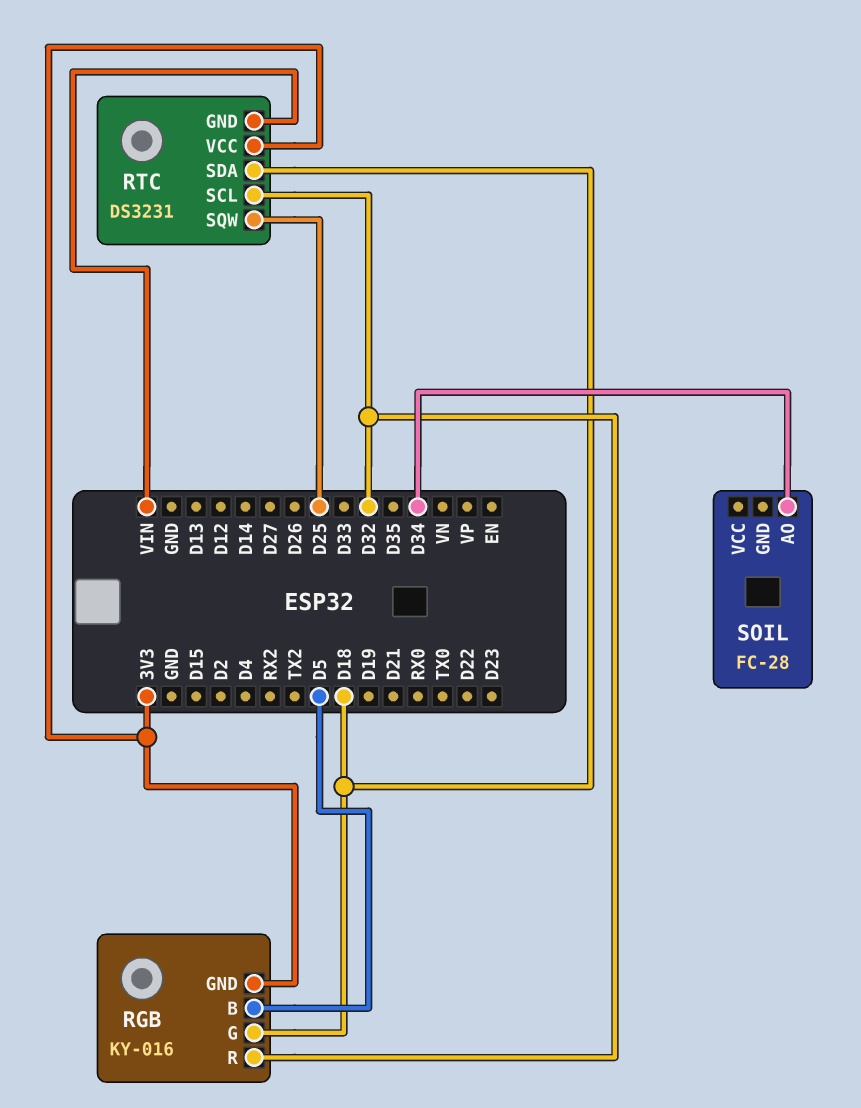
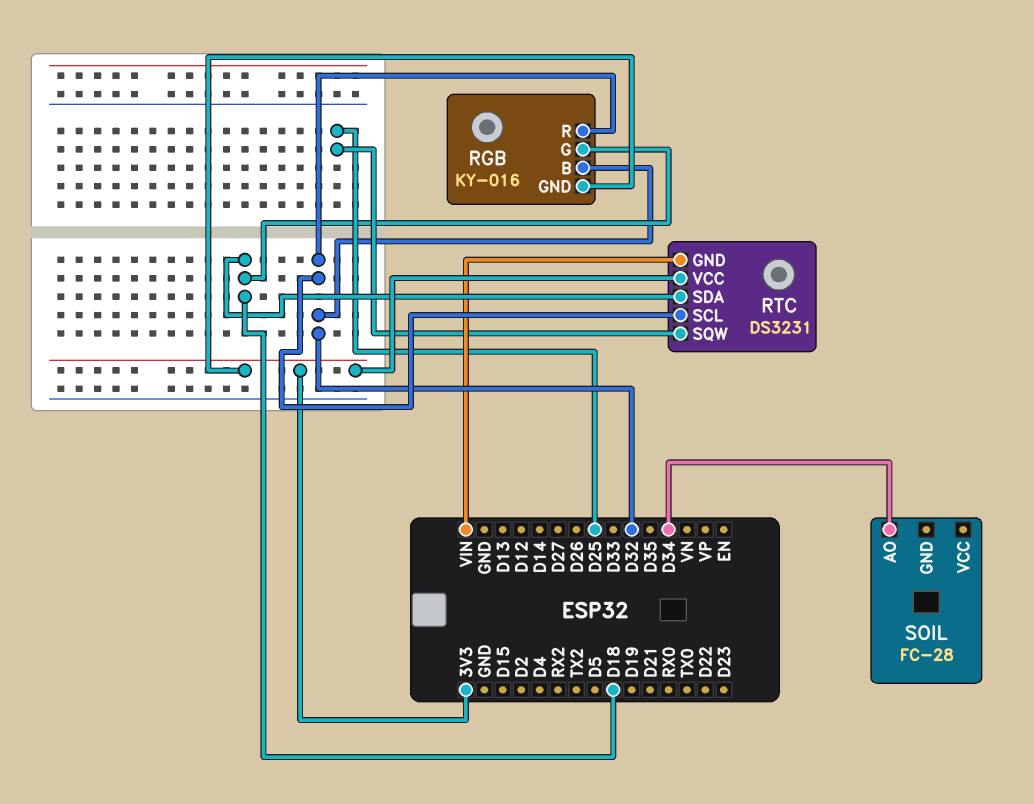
RGB pin B: D5 -> D32

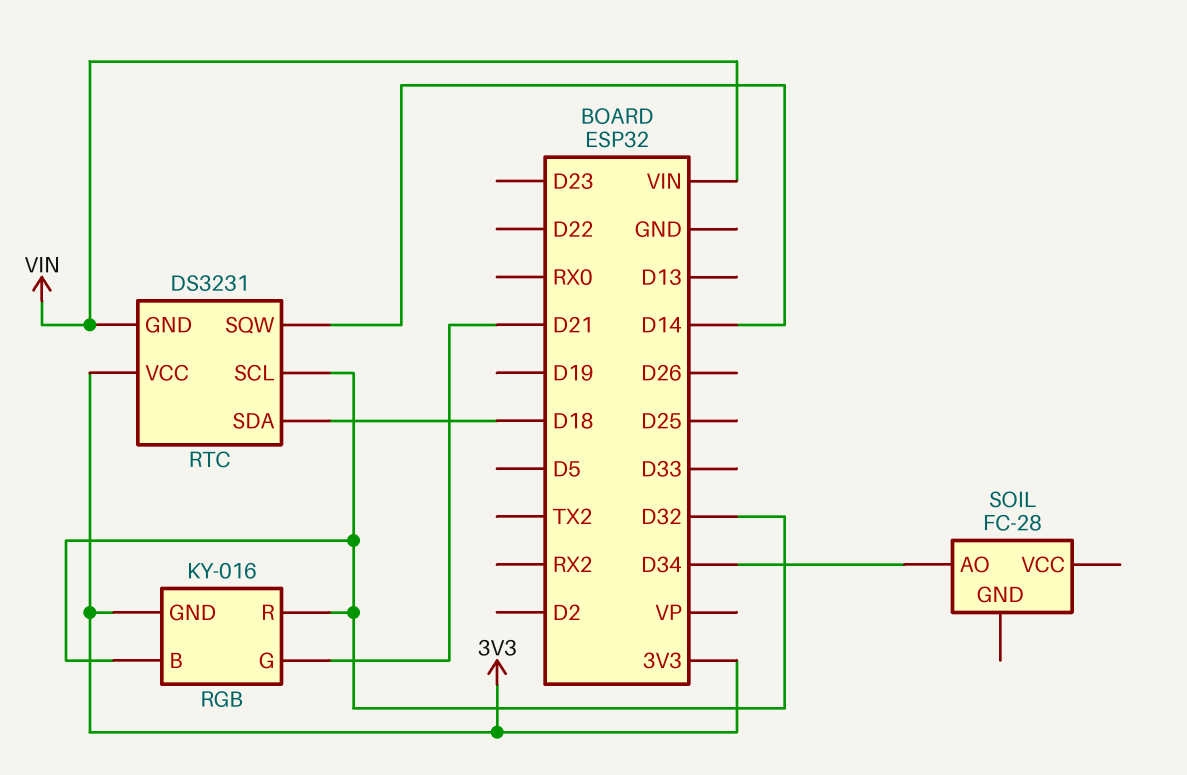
RGB pin G: D18 -> D21
RTC pin SQW: D25 -> D14

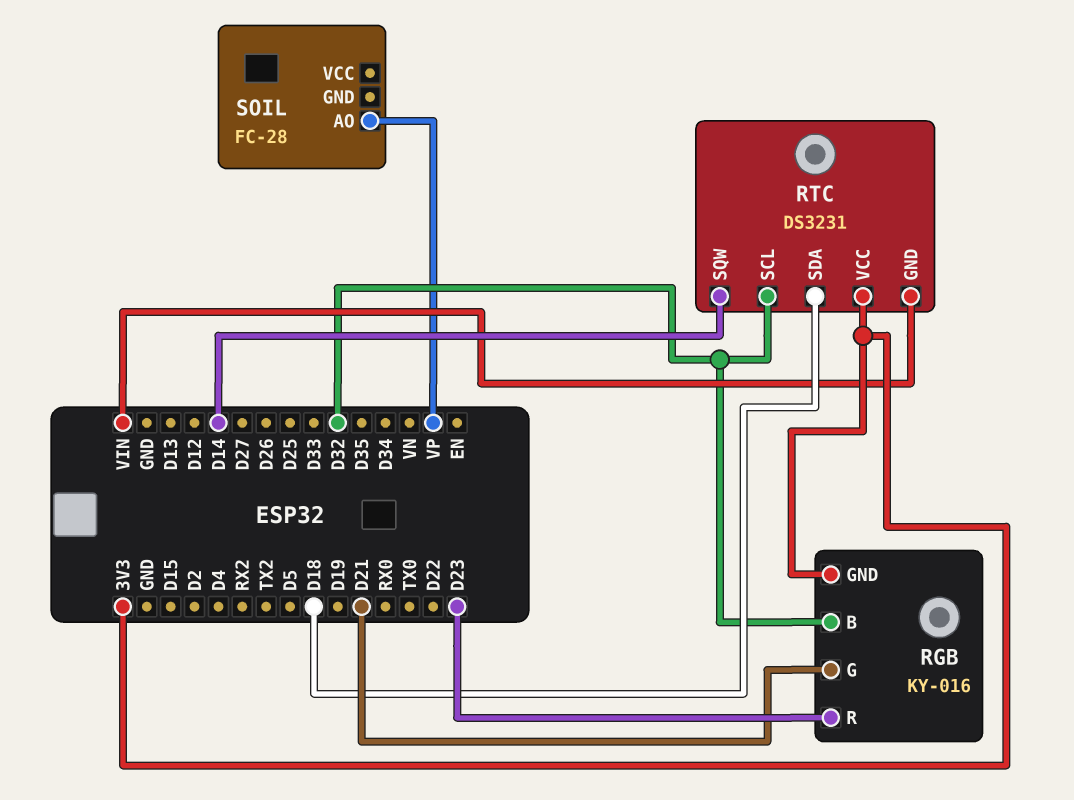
RGB pin R: D32 -> D23
SOIL pin AO: D34 -> VP

